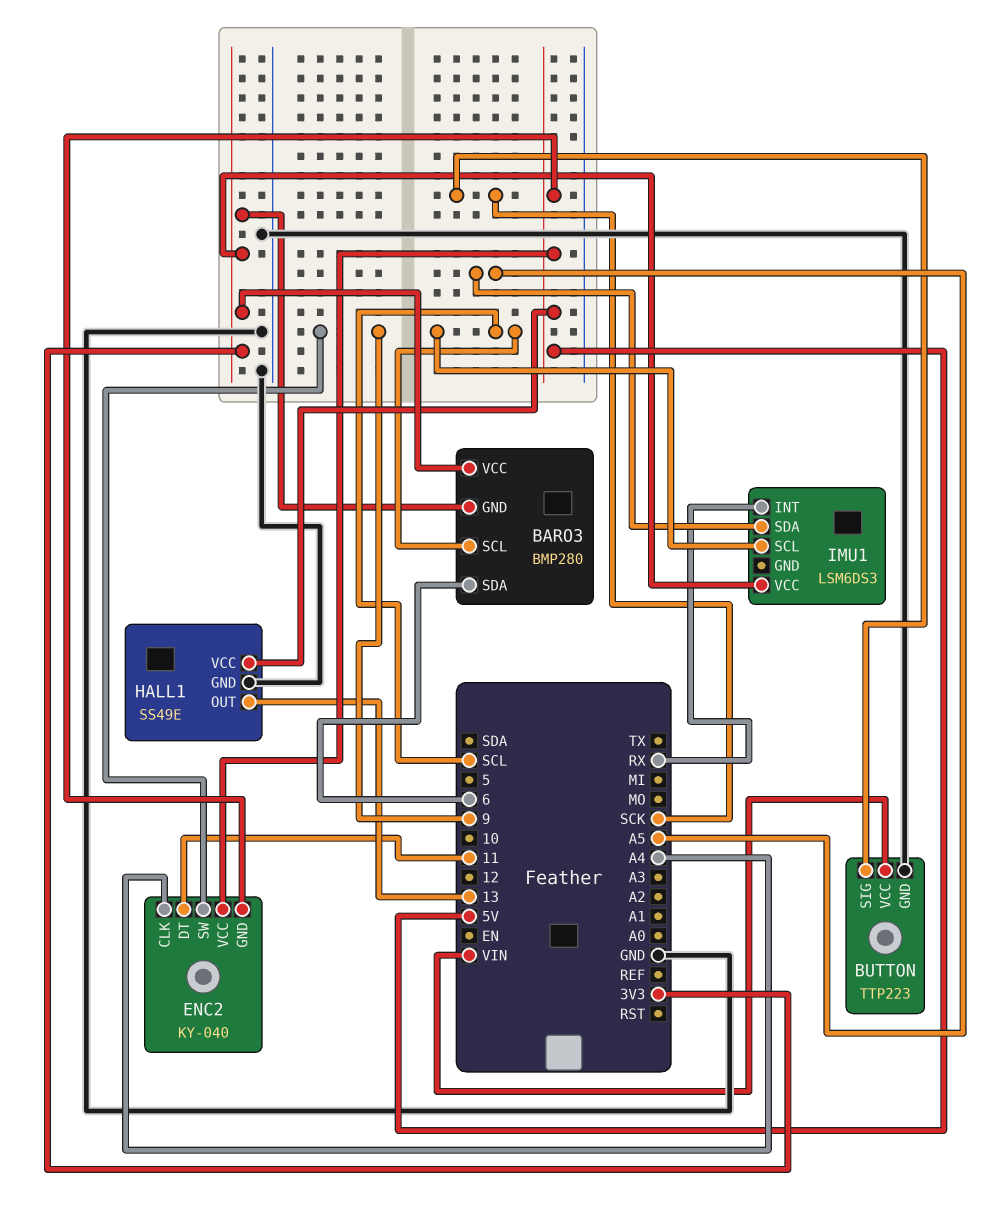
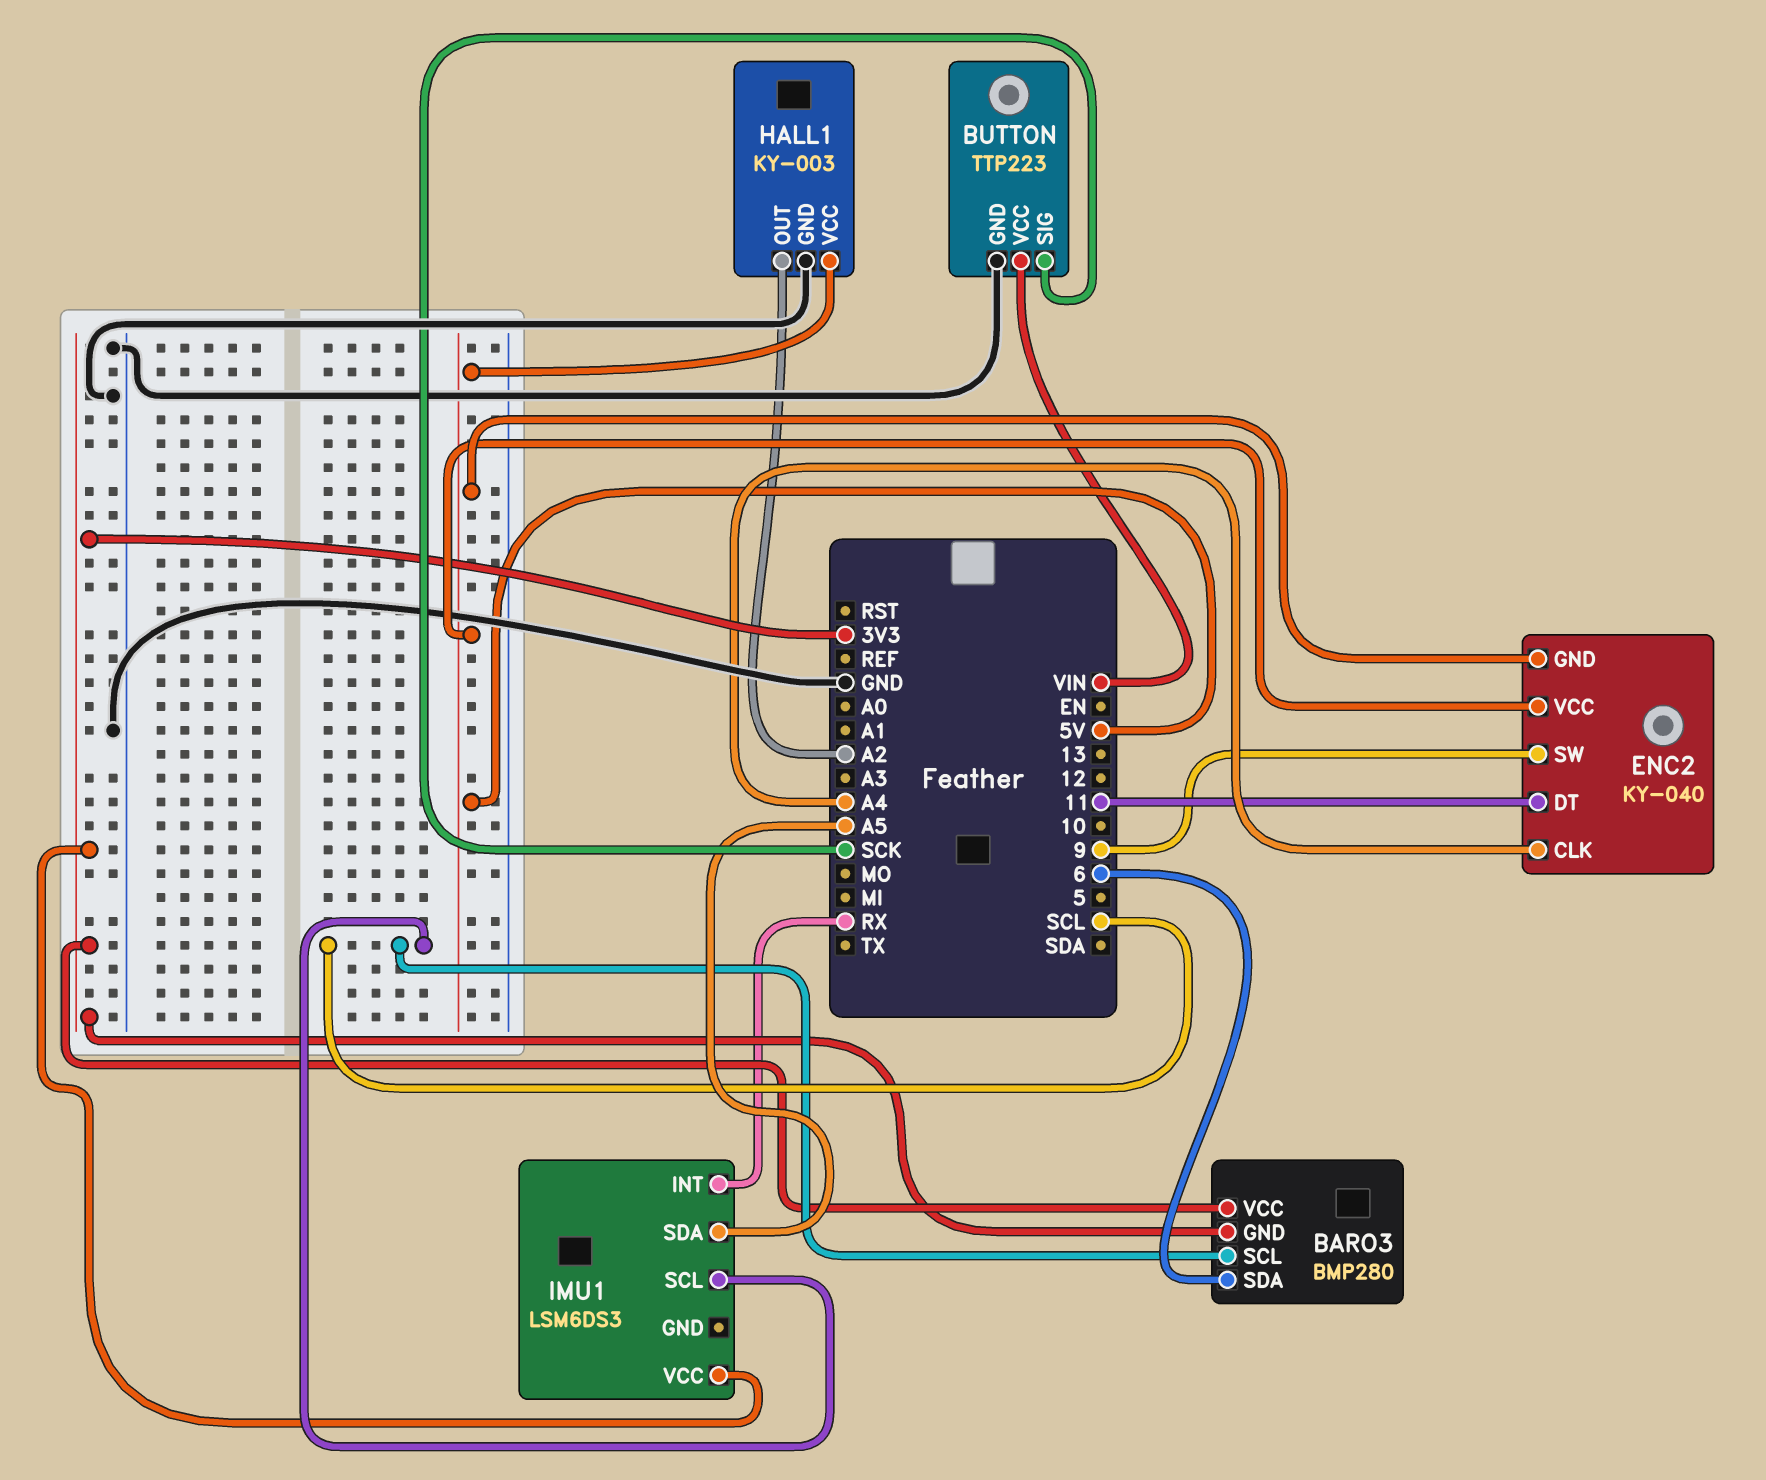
HALL1: SS49E -> KY-003
HALL1 pin OUT: 13 -> A2

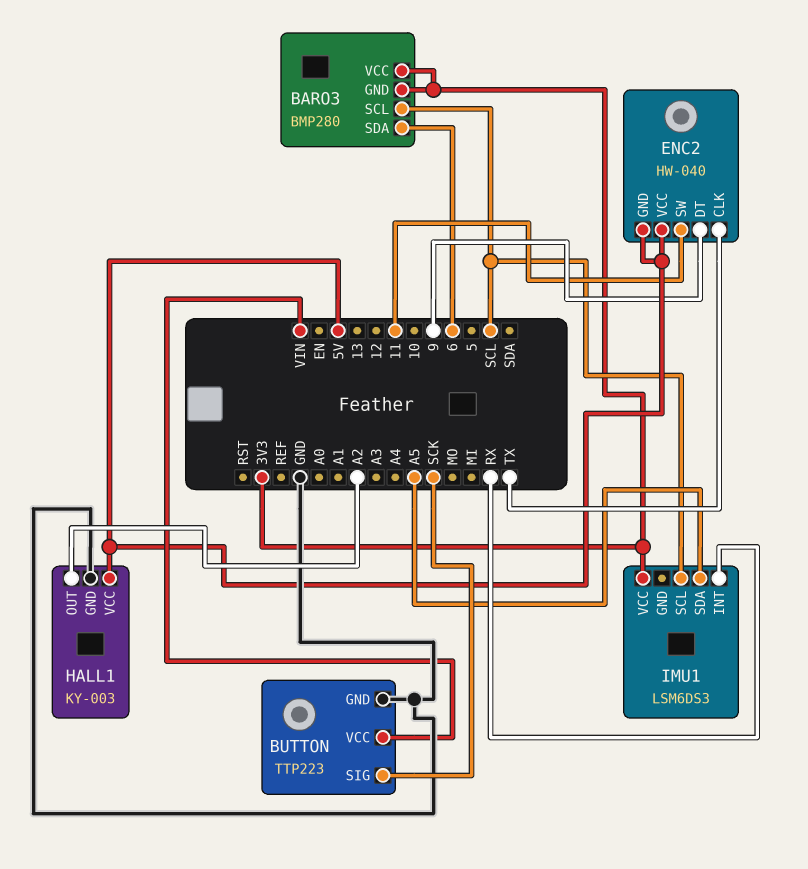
ENC2: KY-040 -> HW-040
ENC2 pin CLK: A4 -> TX
ENC2 pin DT: 11 -> 9
ENC2 pin SW: 9 -> 11

